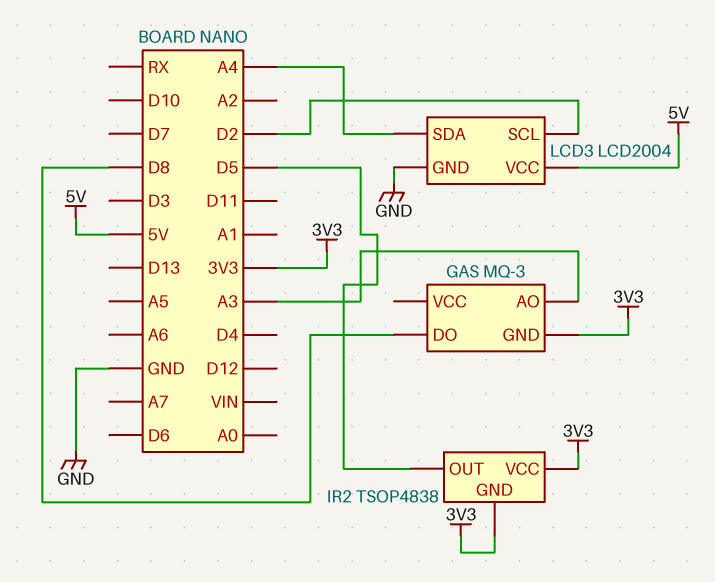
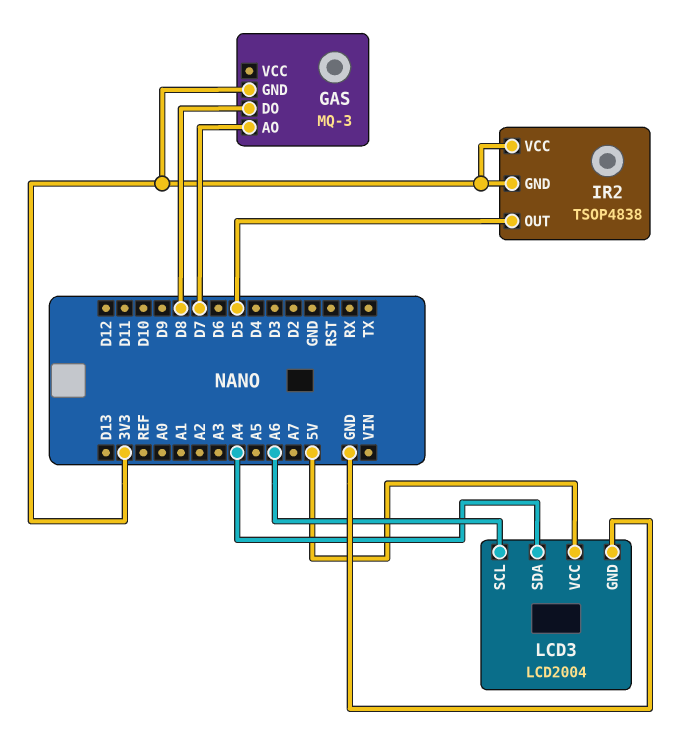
GAS pin AO: A3 -> D7
LCD3 pin SCL: D2 -> A6

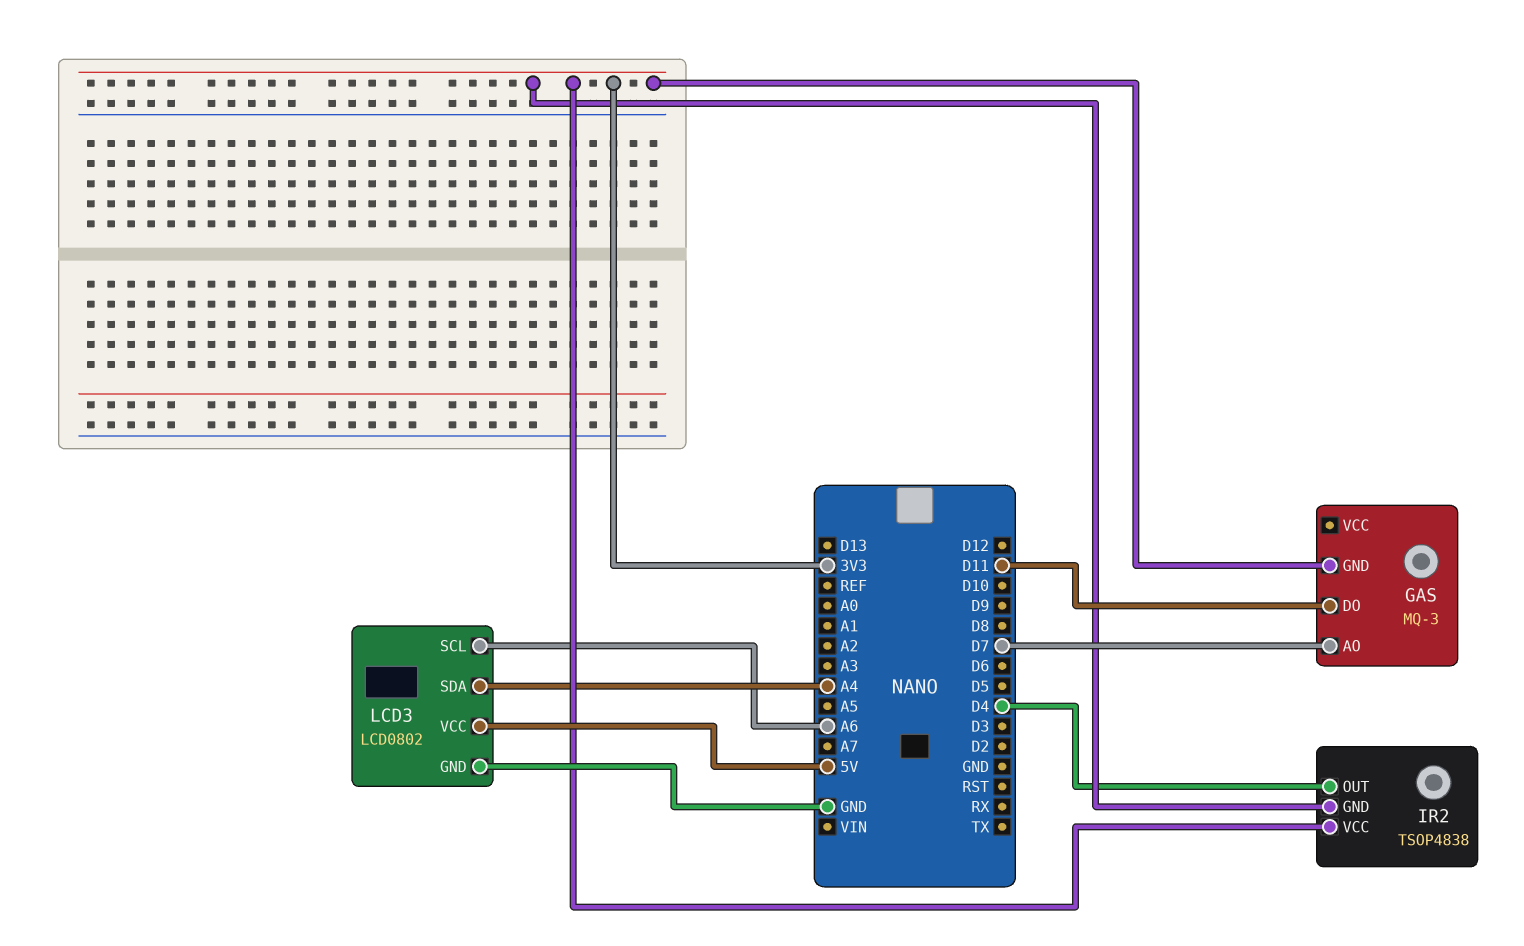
GAS pin DO: D8 -> D11
IR2 pin OUT: D5 -> D4
LCD3: LCD2004 -> LCD0802

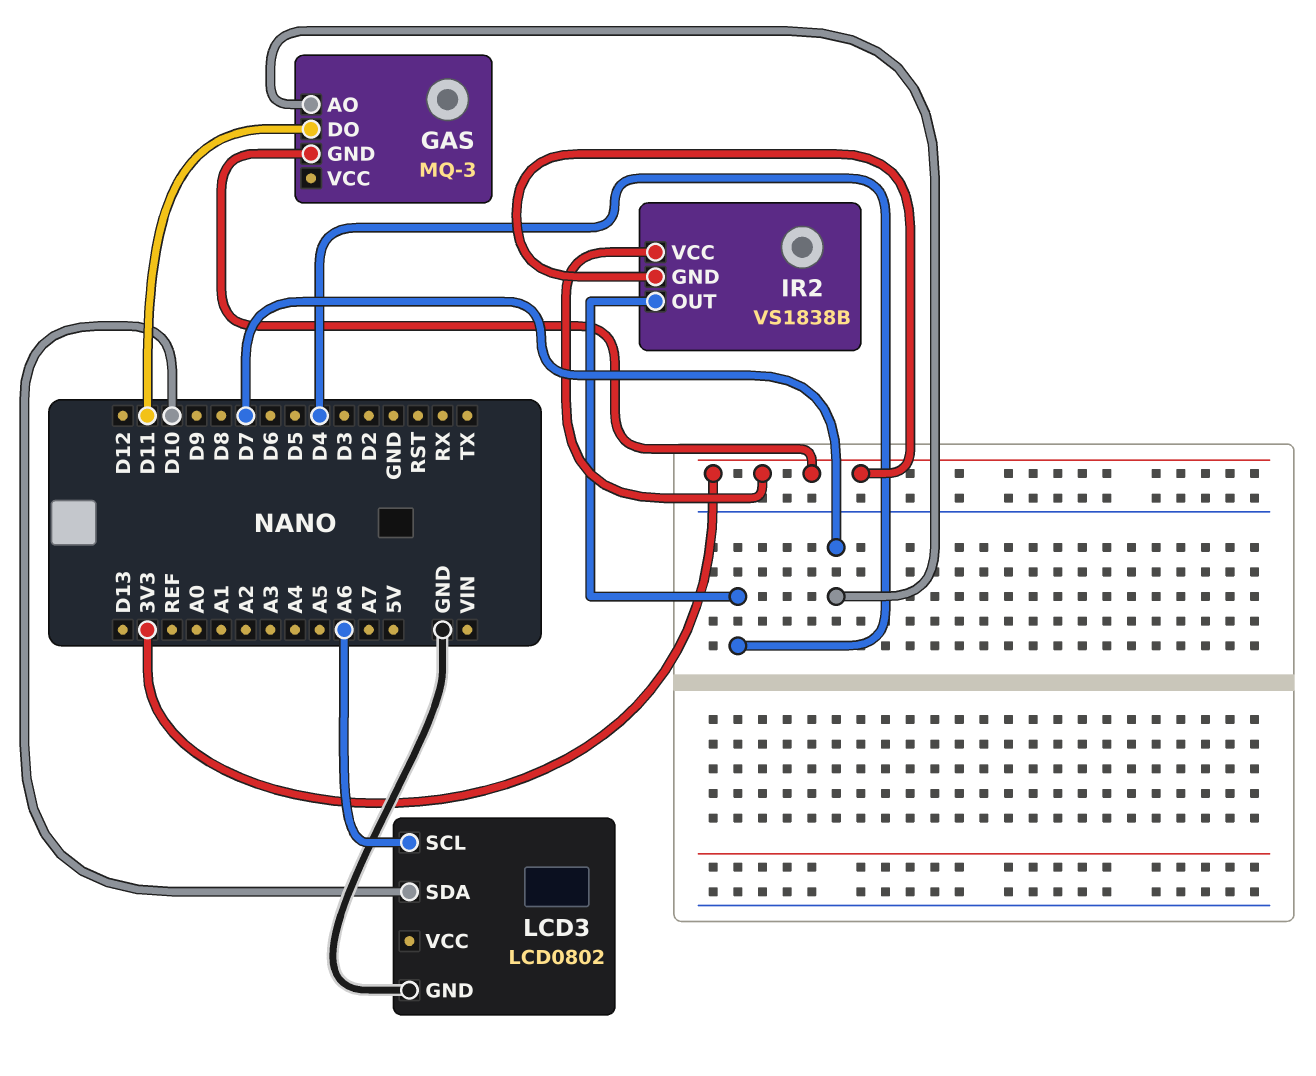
IR2: TSOP4838 -> VS1838B
LCD3 pin SDA: A4 -> D10
LCD3 pin VCC: 5V -> none

